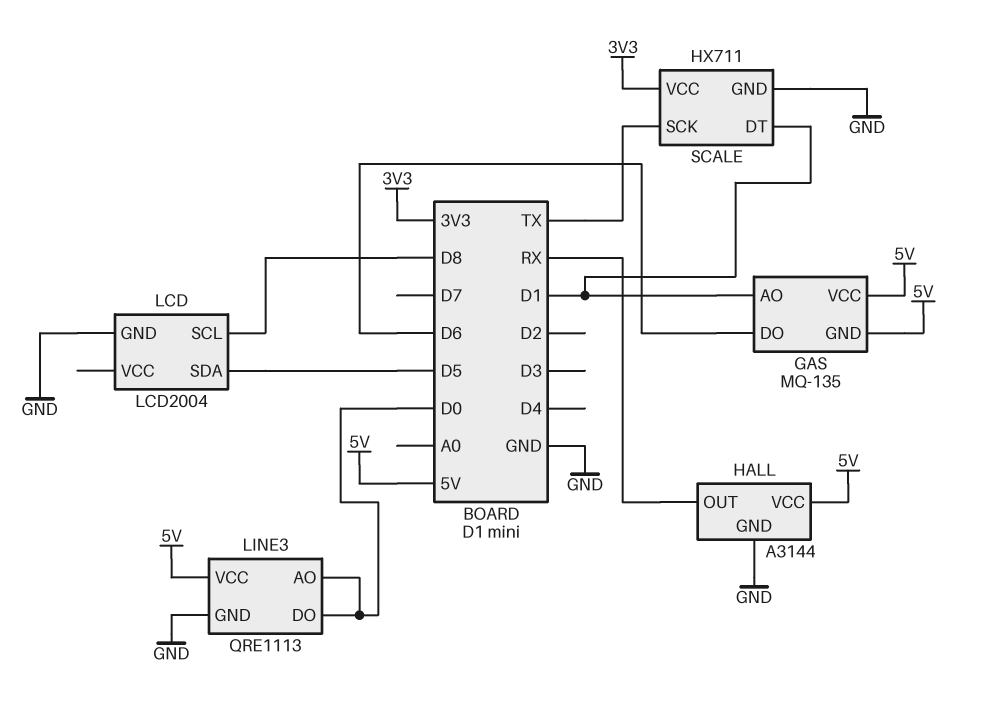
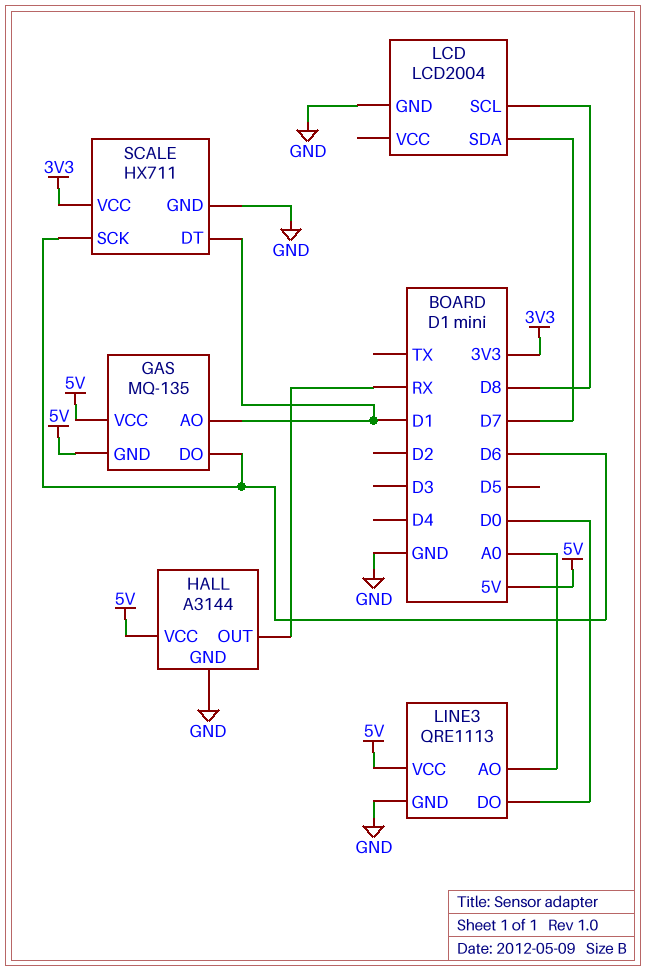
LCD pin SDA: D5 -> D7
LINE3 pin AO: D0 -> A0
SCALE pin SCK: TX -> D6

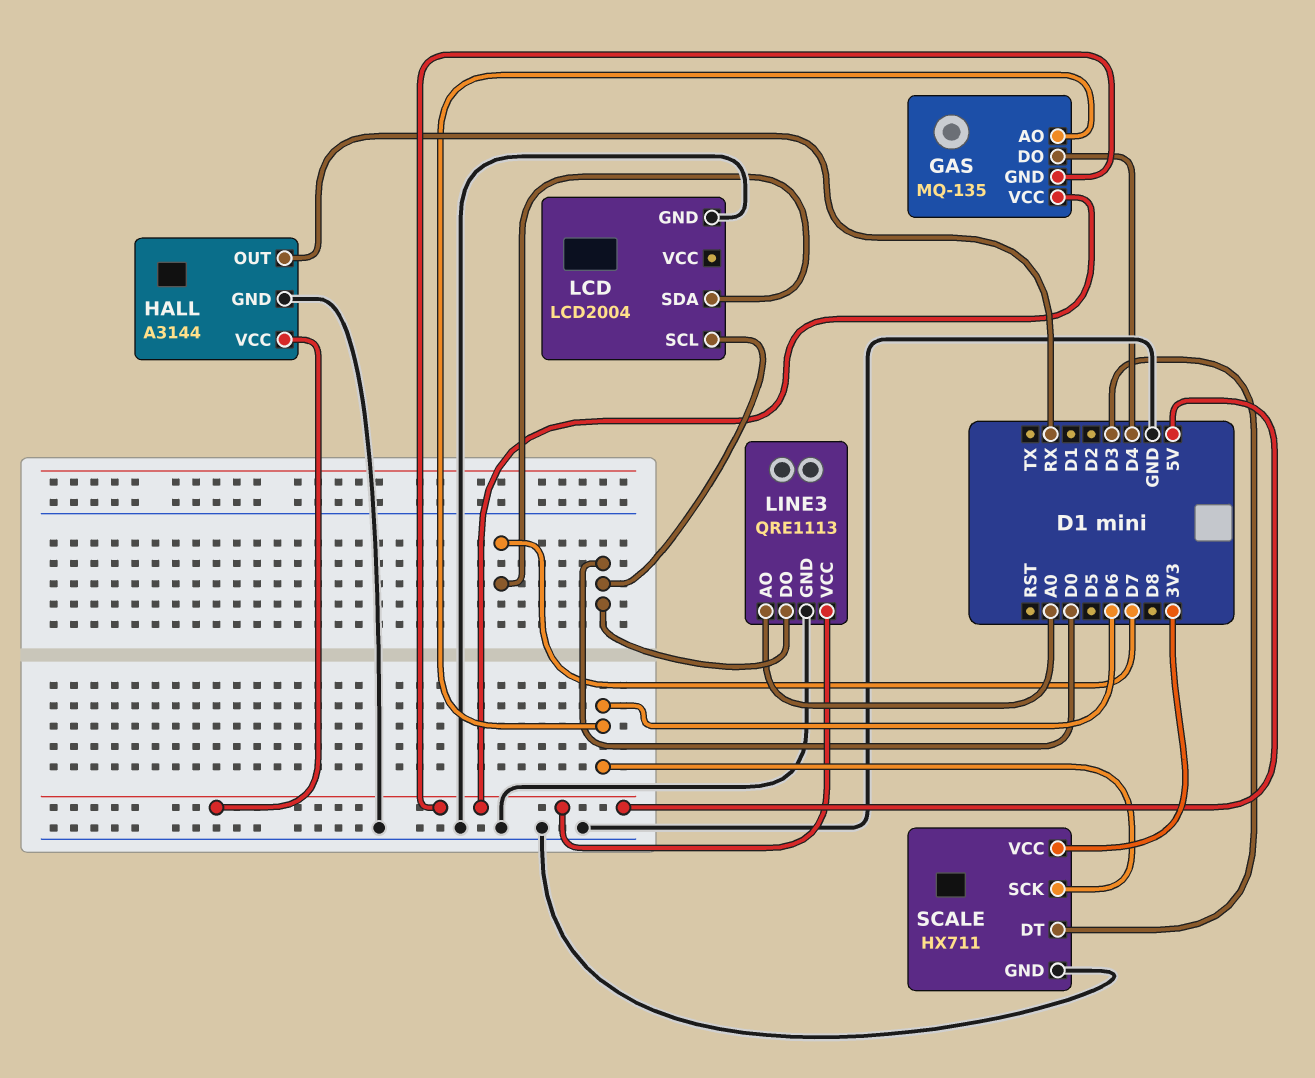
GAS pin AO: D1 -> D6
GAS pin DO: D6 -> D4
LCD pin SCL: D8 -> D0
SCALE pin DT: D1 -> D3

